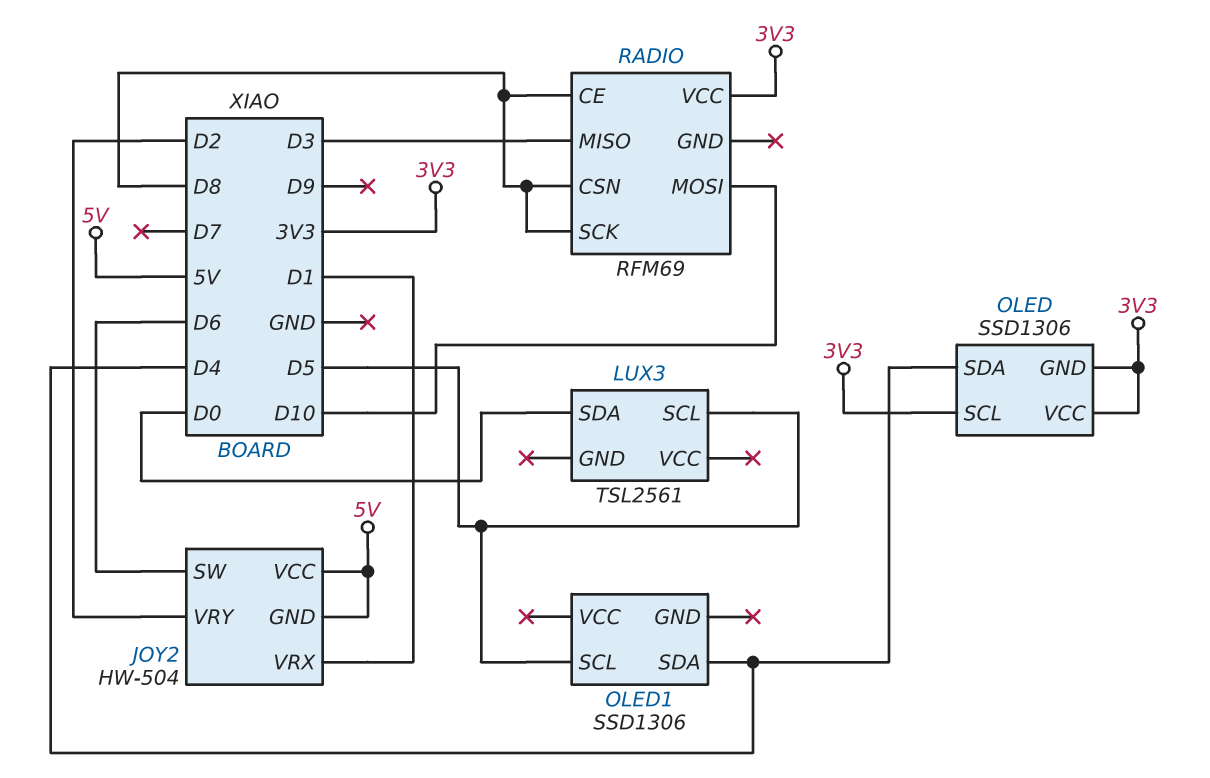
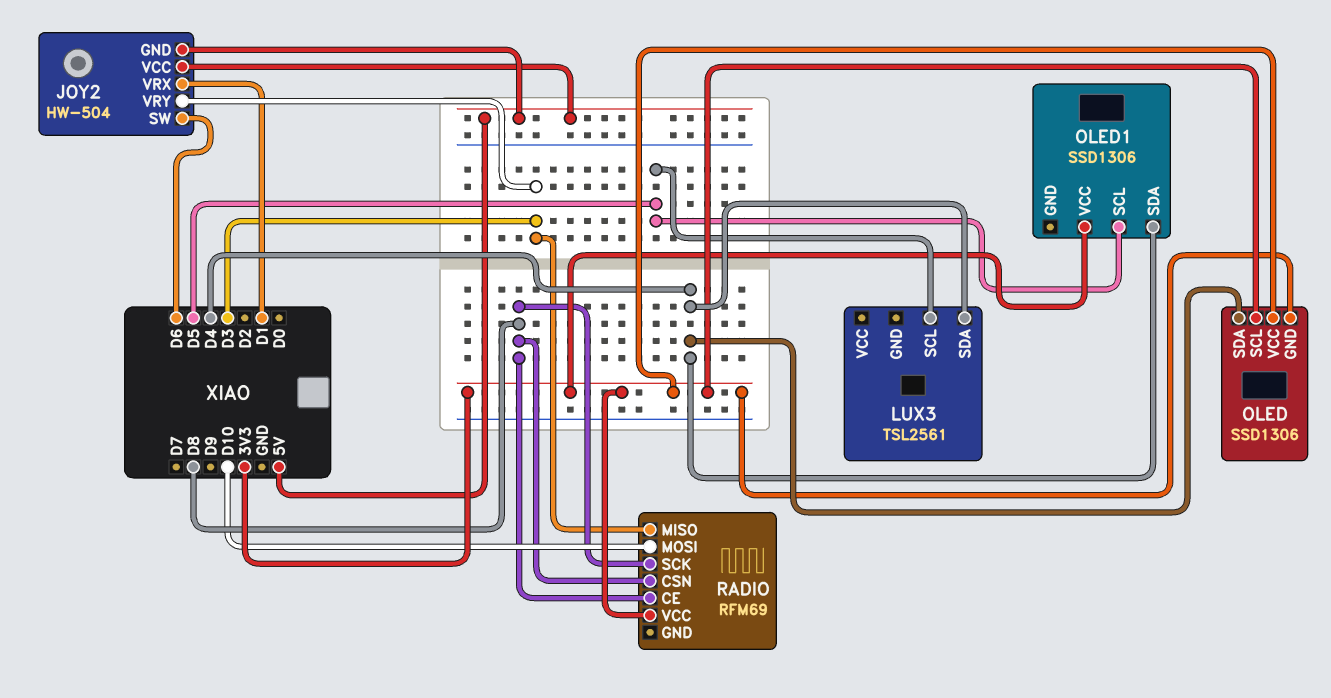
JOY2 pin VRY: D2 -> D3
LUX3 pin SDA: D0 -> D4
OLED1 pin VCC: none -> 3V3

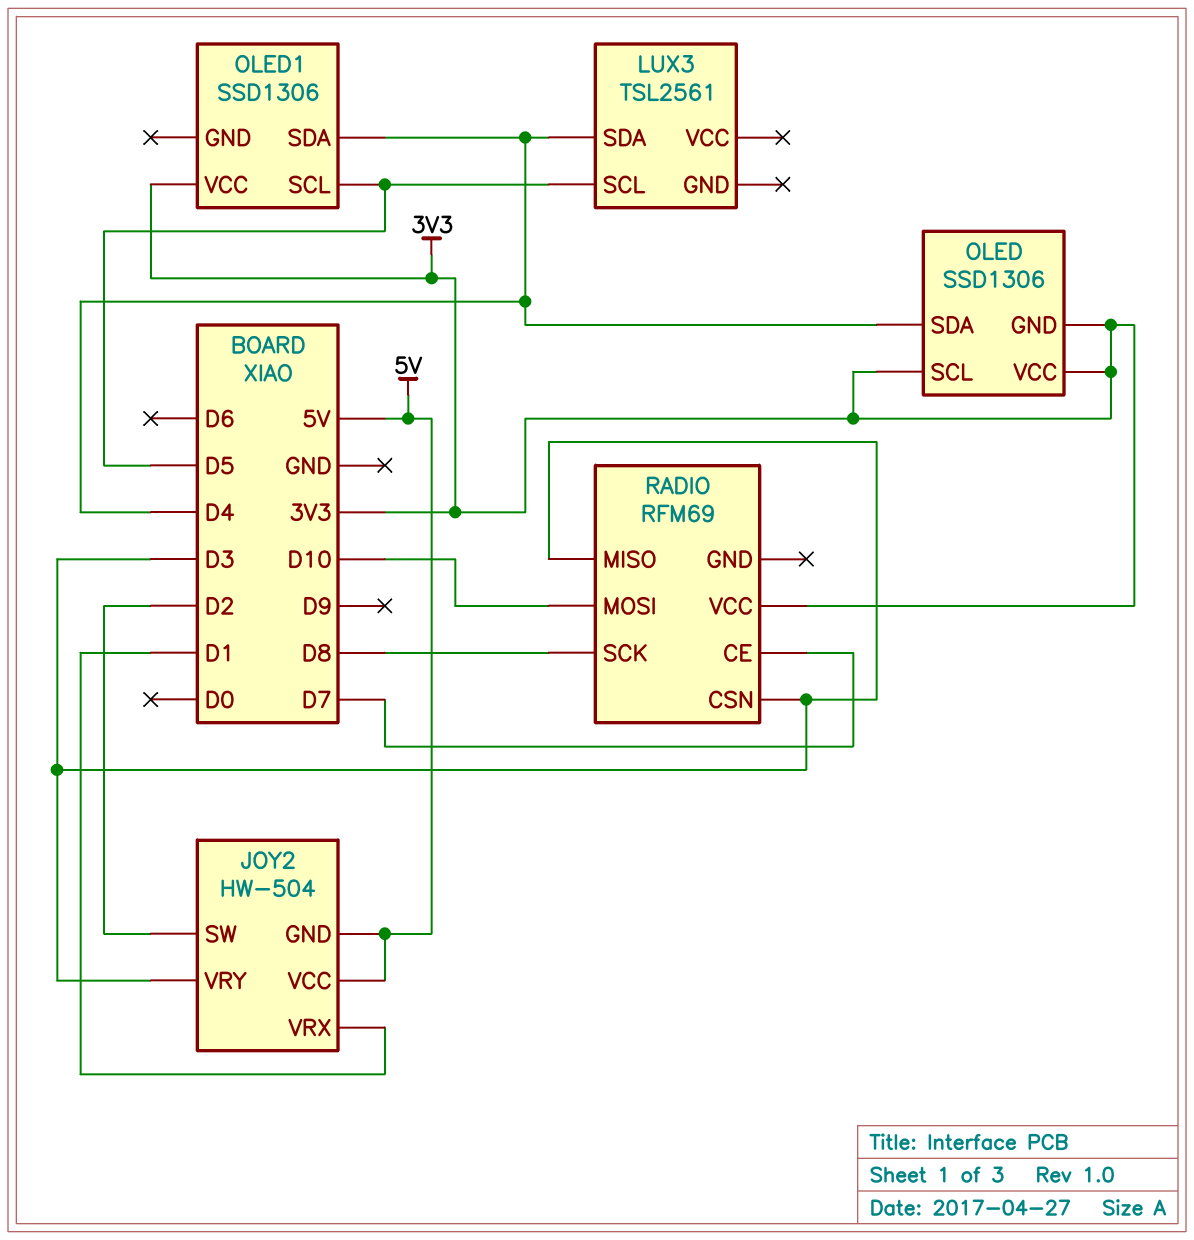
JOY2 pin SW: D6 -> D2
RADIO pin CE: D8 -> D7
RADIO pin CSN: D8 -> D3

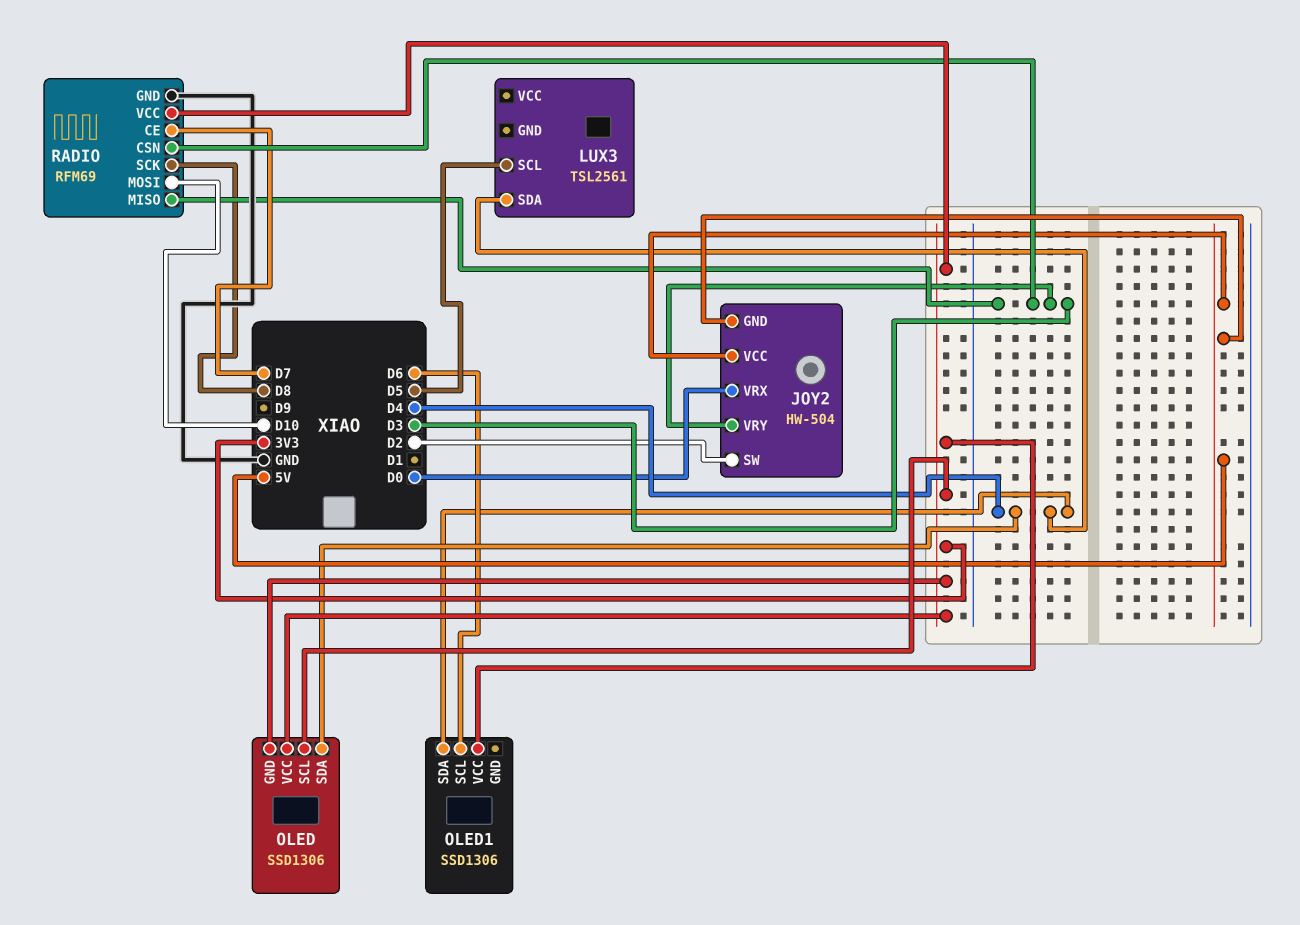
JOY2 pin VRX: D1 -> D0
OLED1 pin SCL: D5 -> D6
RADIO pin GND: none -> GND

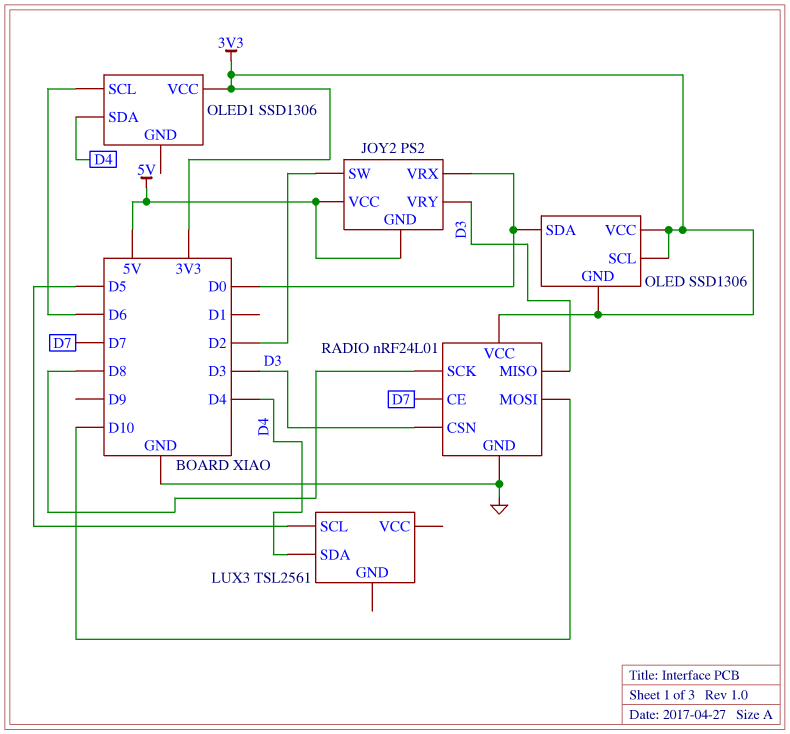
JOY2: HW-504 -> PS2
OLED pin SDA: D4 -> D0
RADIO: RFM69 -> nRF24L01

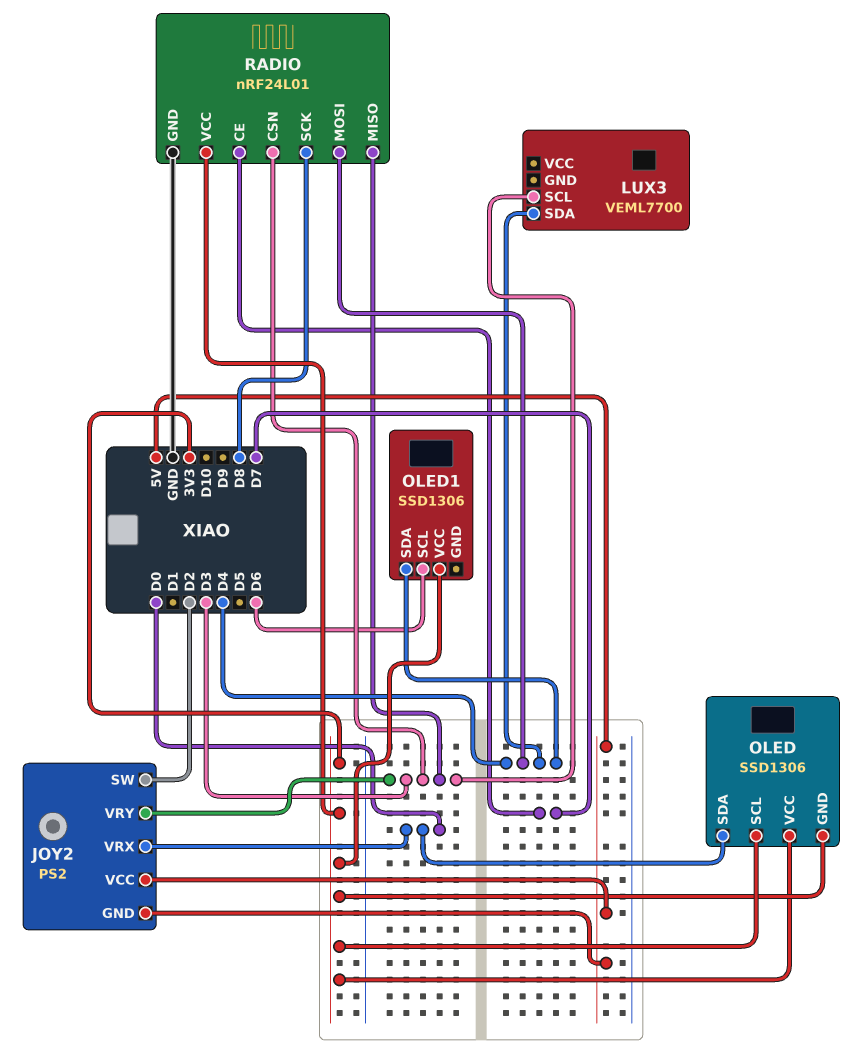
LUX3: TSL2561 -> VEML7700
LUX3 pin SCL: D5 -> D3
RADIO pin MOSI: D10 -> D4

